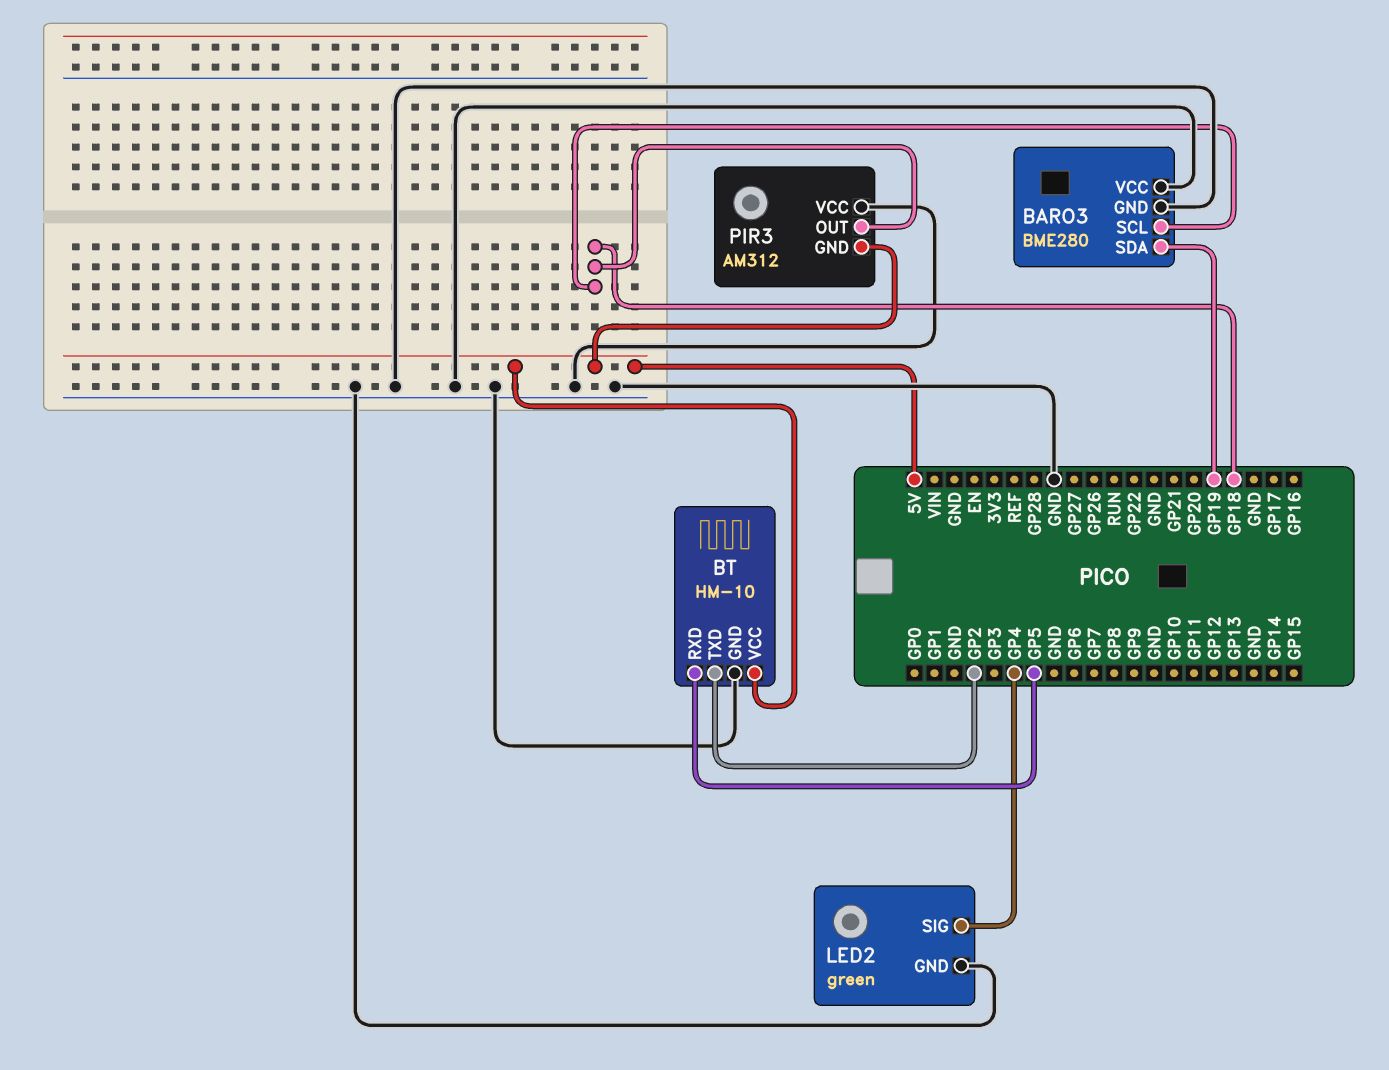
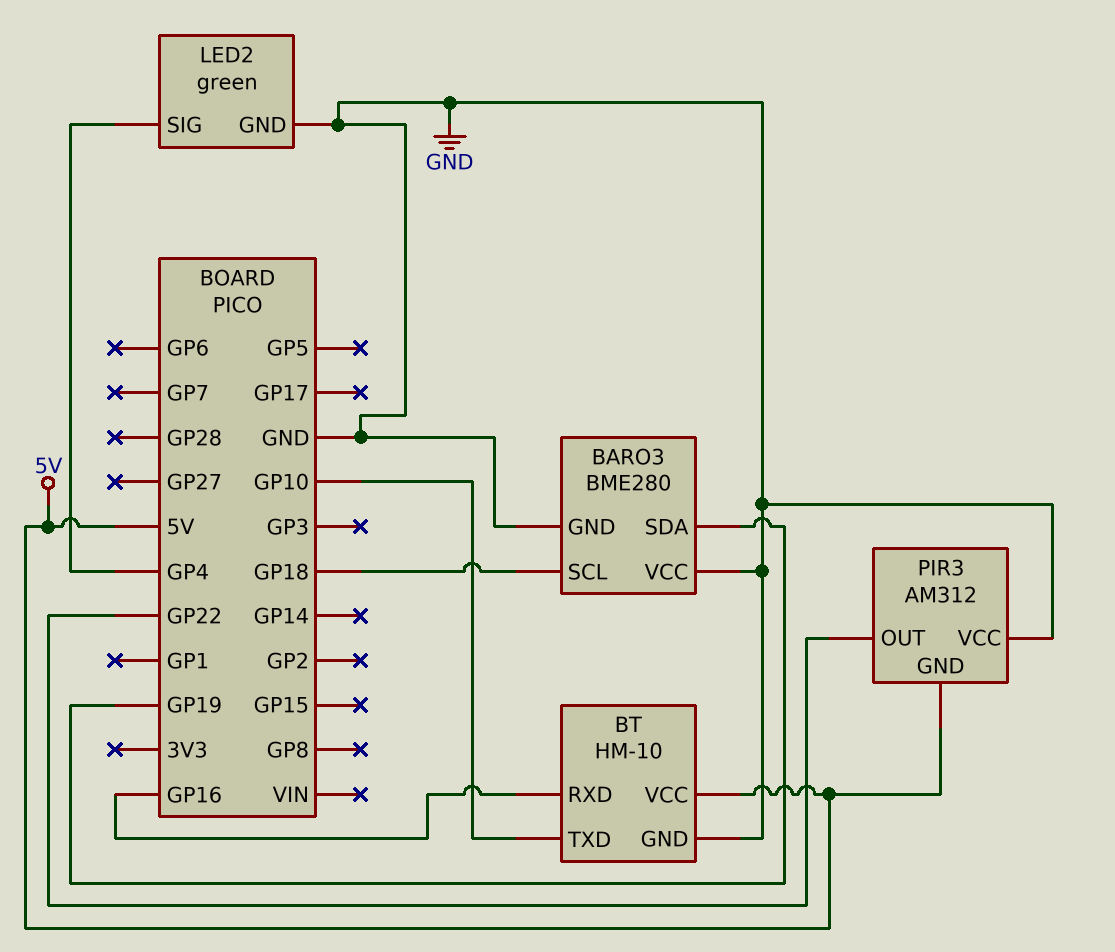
BT pin RXD: GP5 -> GP16
BT pin TXD: GP2 -> GP10
PIR3 pin OUT: GP18 -> GP22

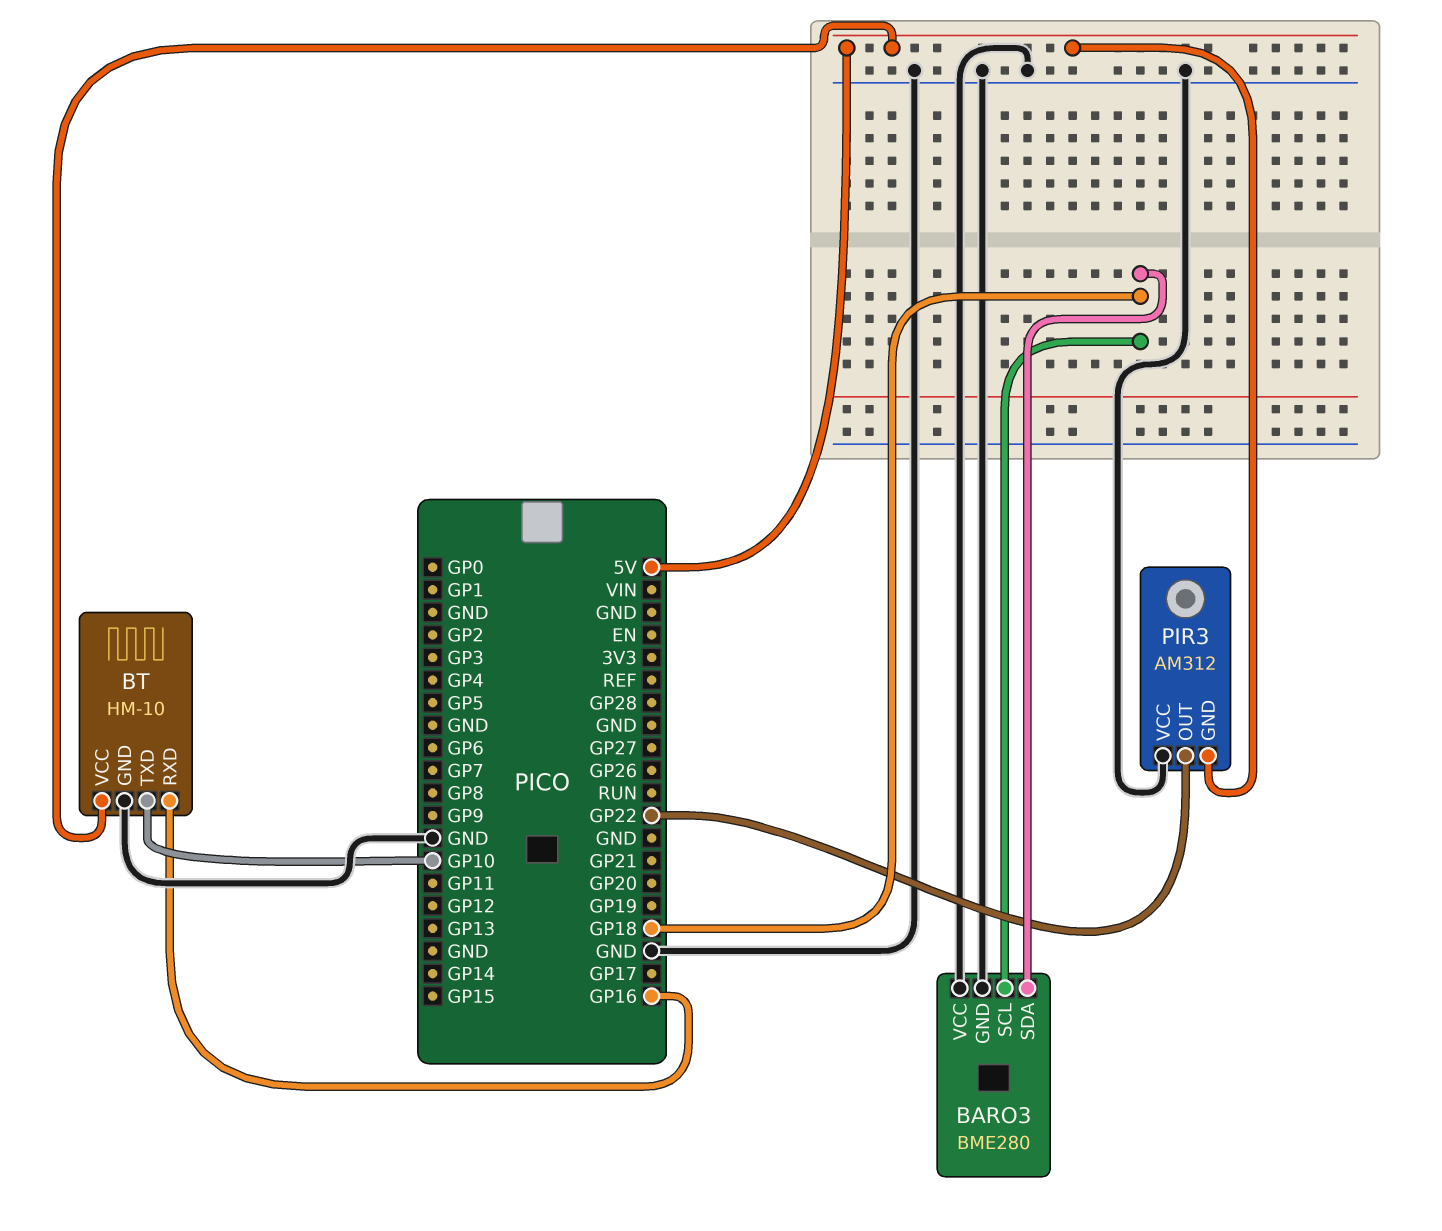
BARO3 pin SDA: GP19 -> GP18
LED2: green -> none
LED2 pin GND: GND -> none
LED2 pin SIG: GP4 -> none

